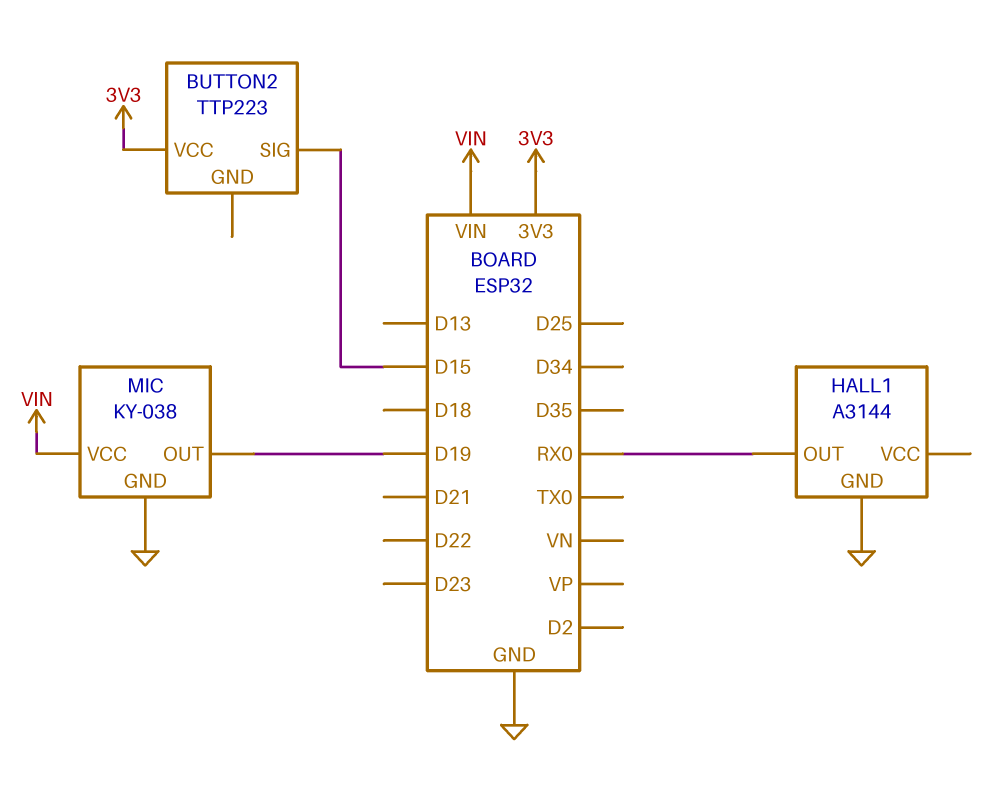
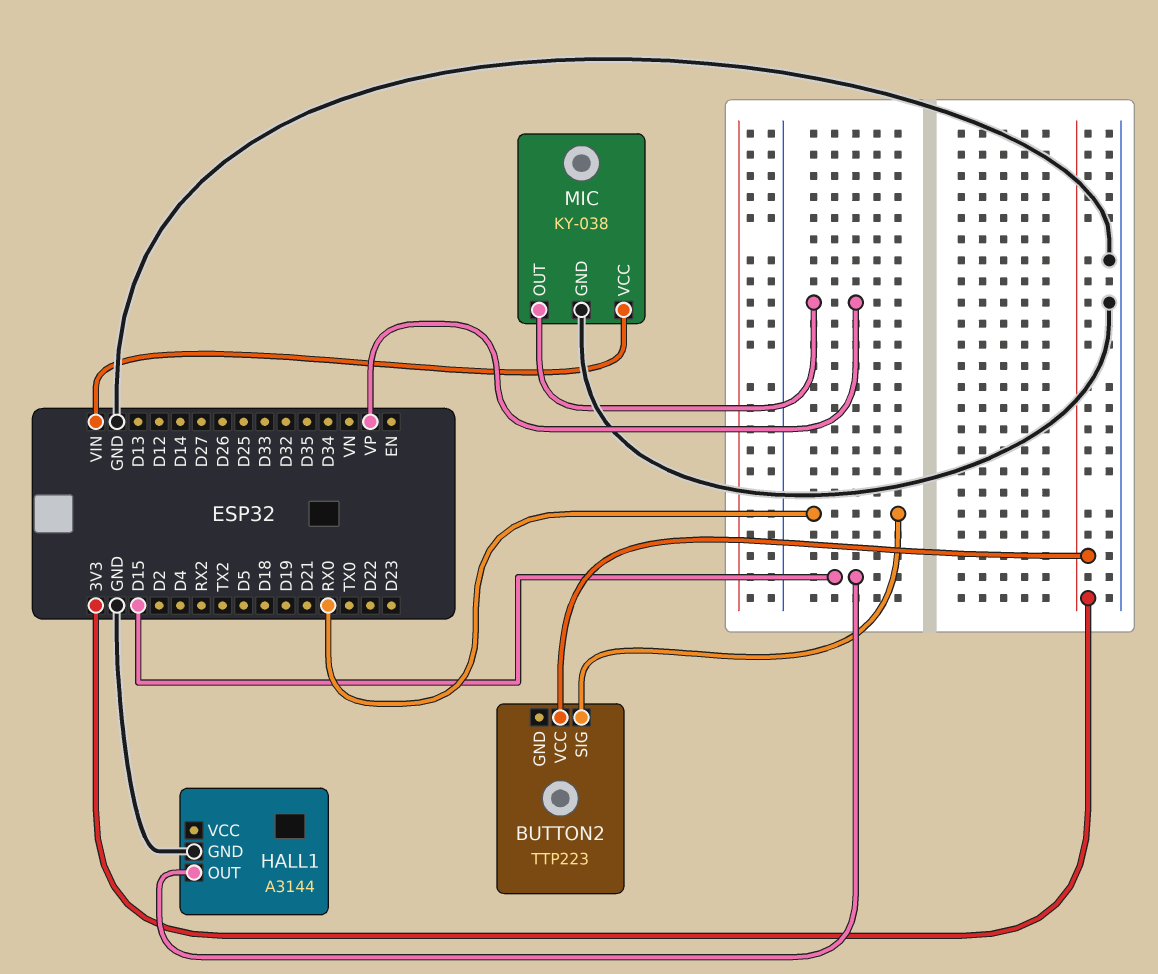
BUTTON2 pin SIG: D15 -> RX0
HALL1 pin OUT: RX0 -> D15
MIC pin OUT: D19 -> VP

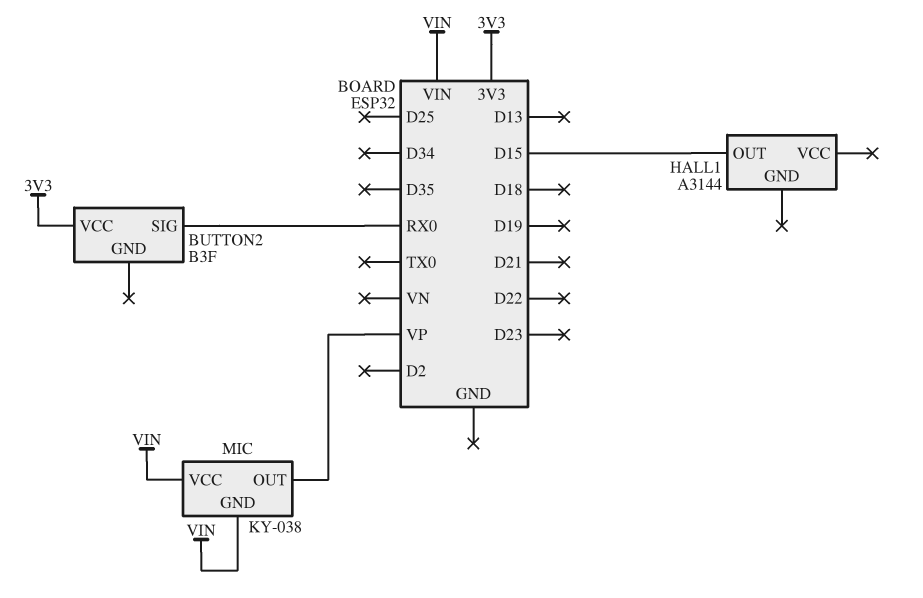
BUTTON2: TTP223 -> B3F
HALL1 pin GND: GND -> none
MIC pin GND: GND -> VIN

